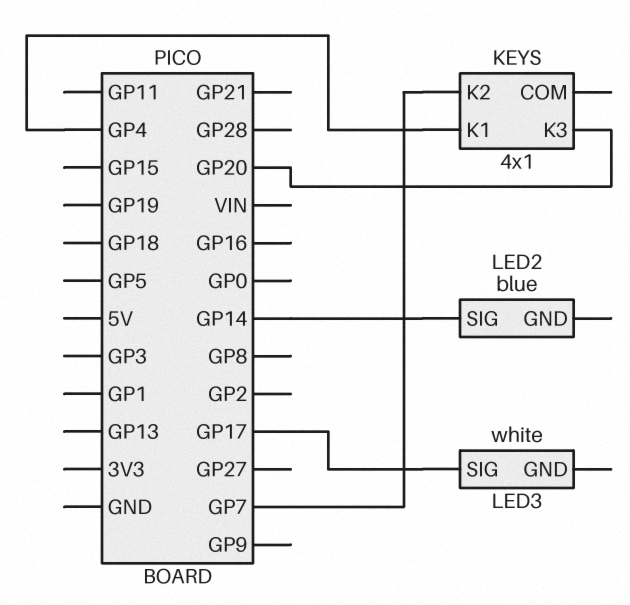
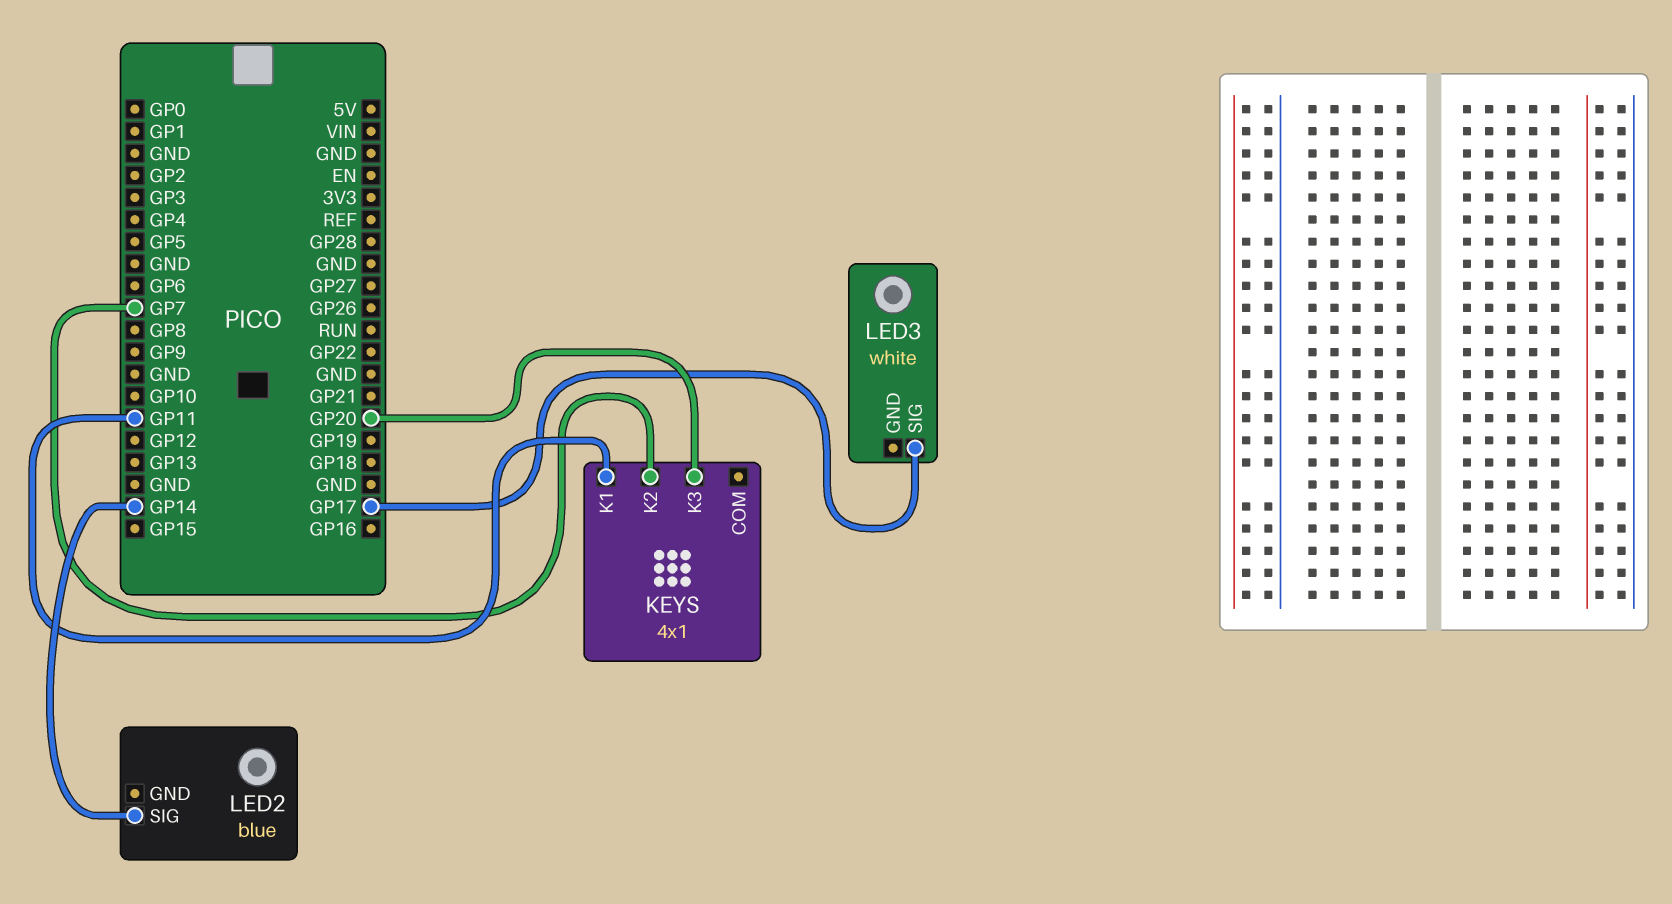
KEYS pin K1: GP4 -> GP11

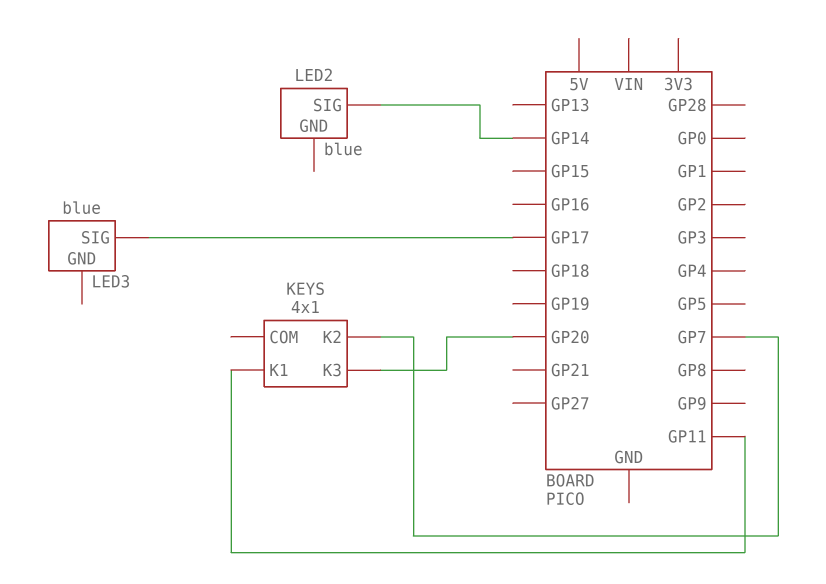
LED3: white -> blue

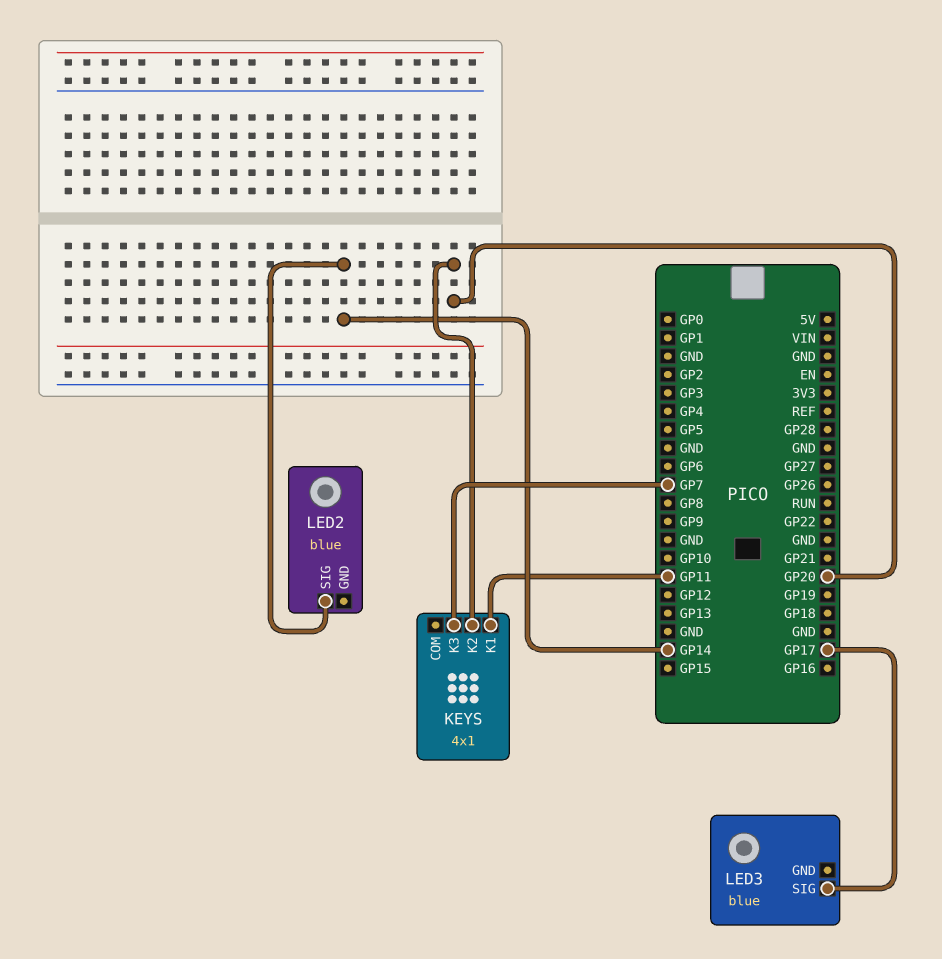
KEYS pin K2: GP7 -> GP20
KEYS pin K3: GP20 -> GP7

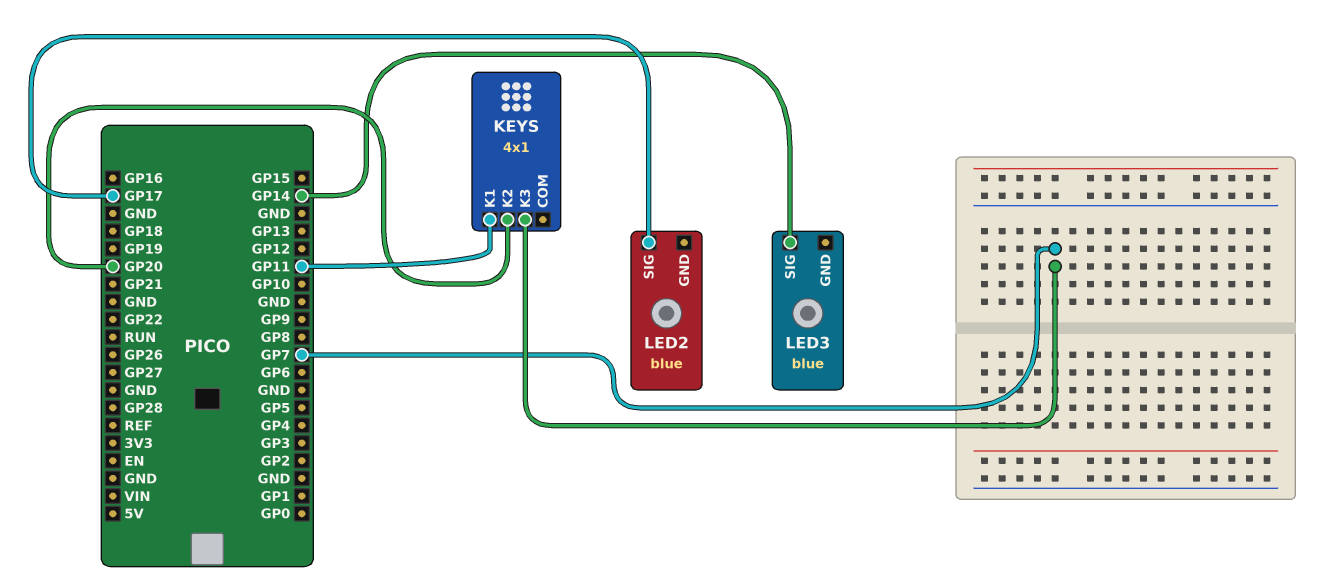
LED2 pin SIG: GP14 -> GP17
LED3 pin SIG: GP17 -> GP14

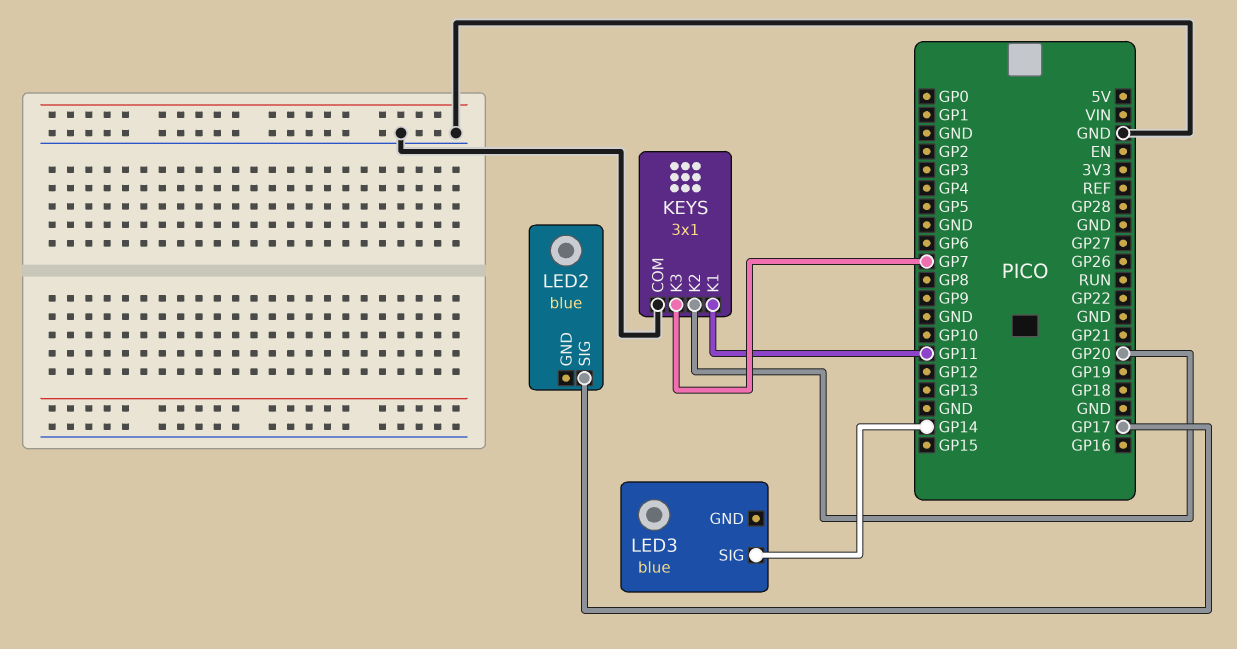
KEYS: 4x1 -> 3x1
KEYS pin COM: none -> GND

